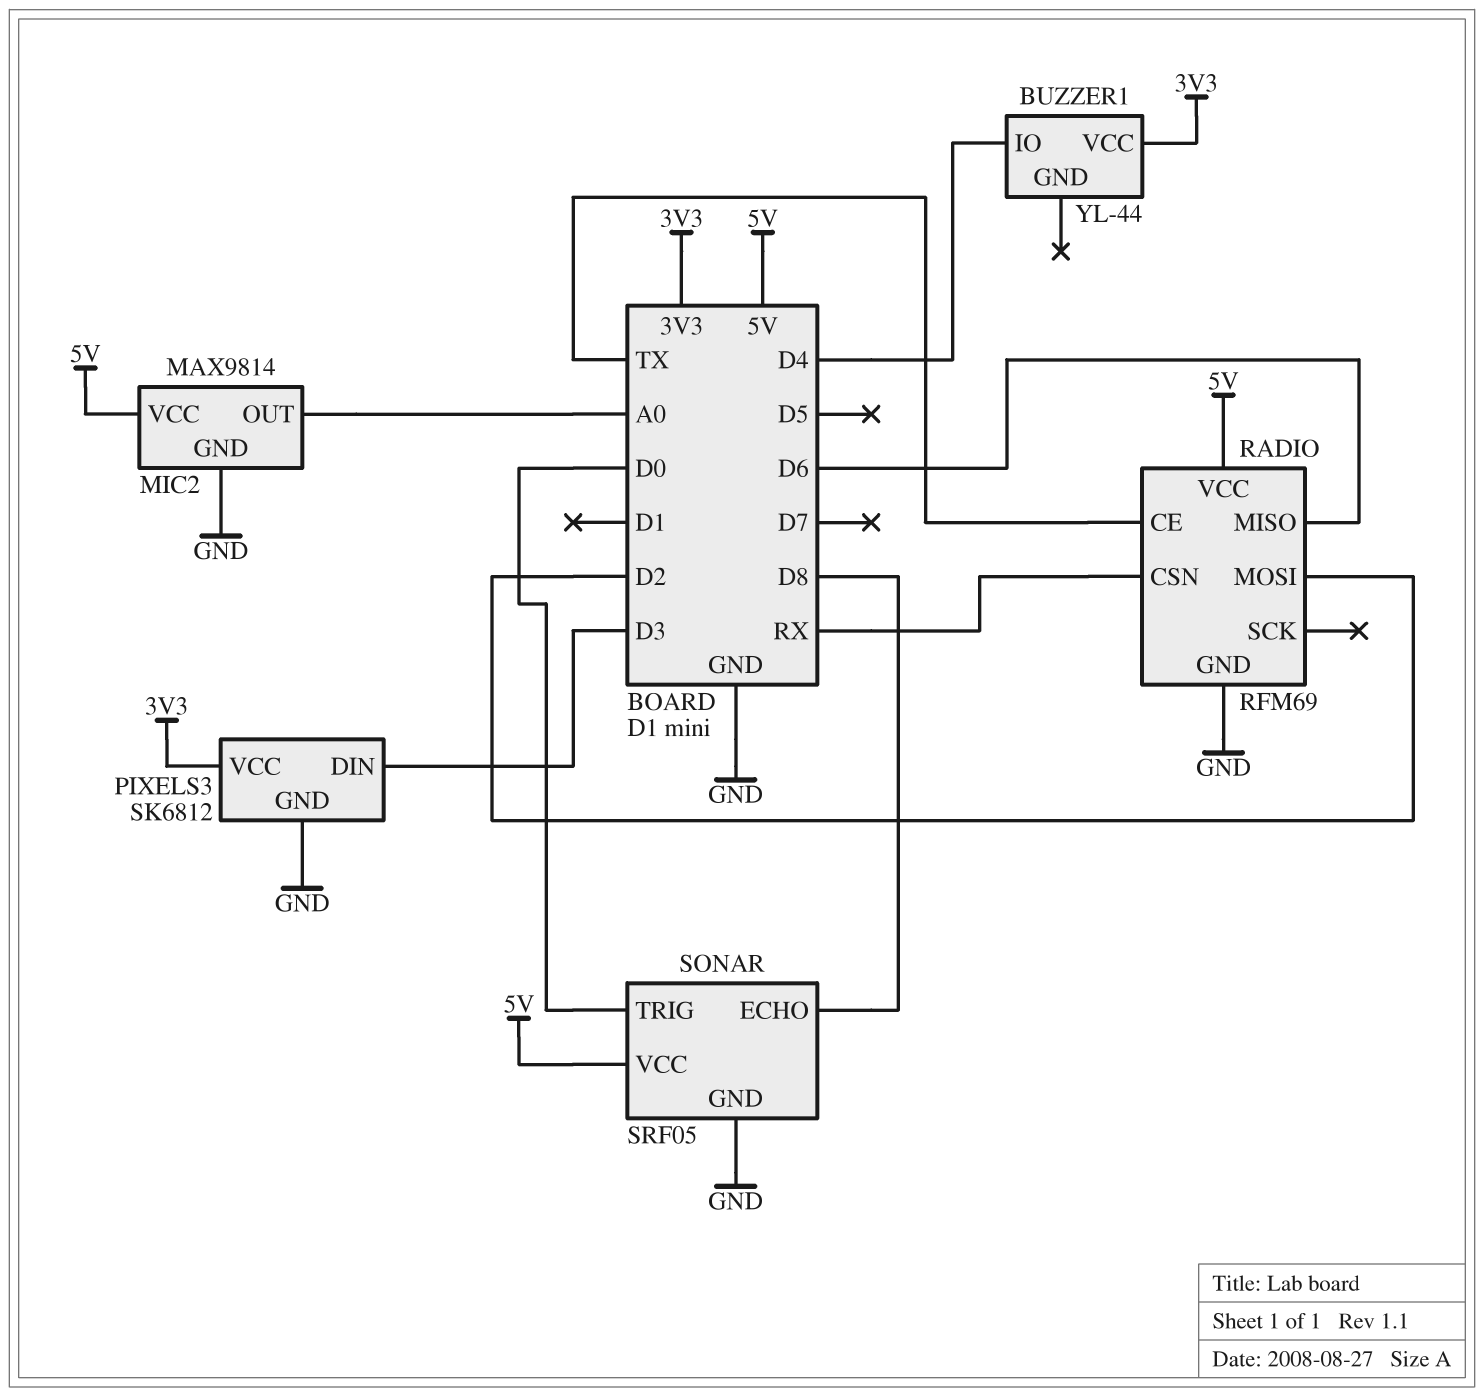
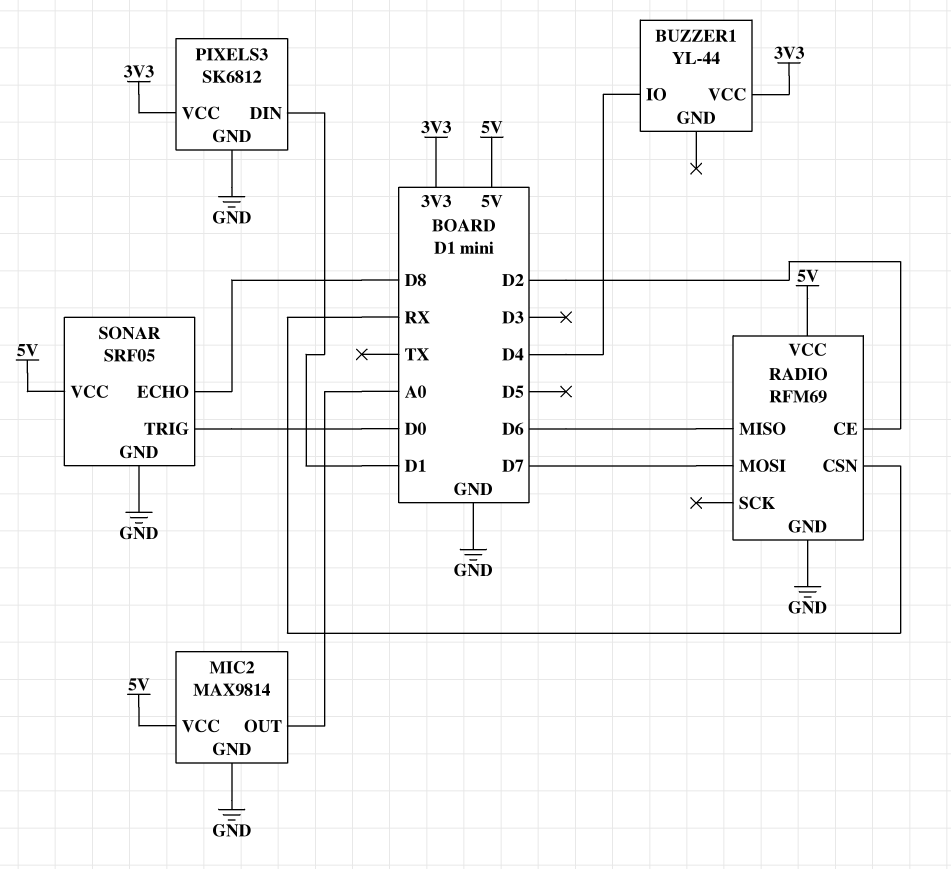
PIXELS3 pin DIN: D3 -> D1
RADIO pin CE: TX -> D2
RADIO pin MOSI: D2 -> D7

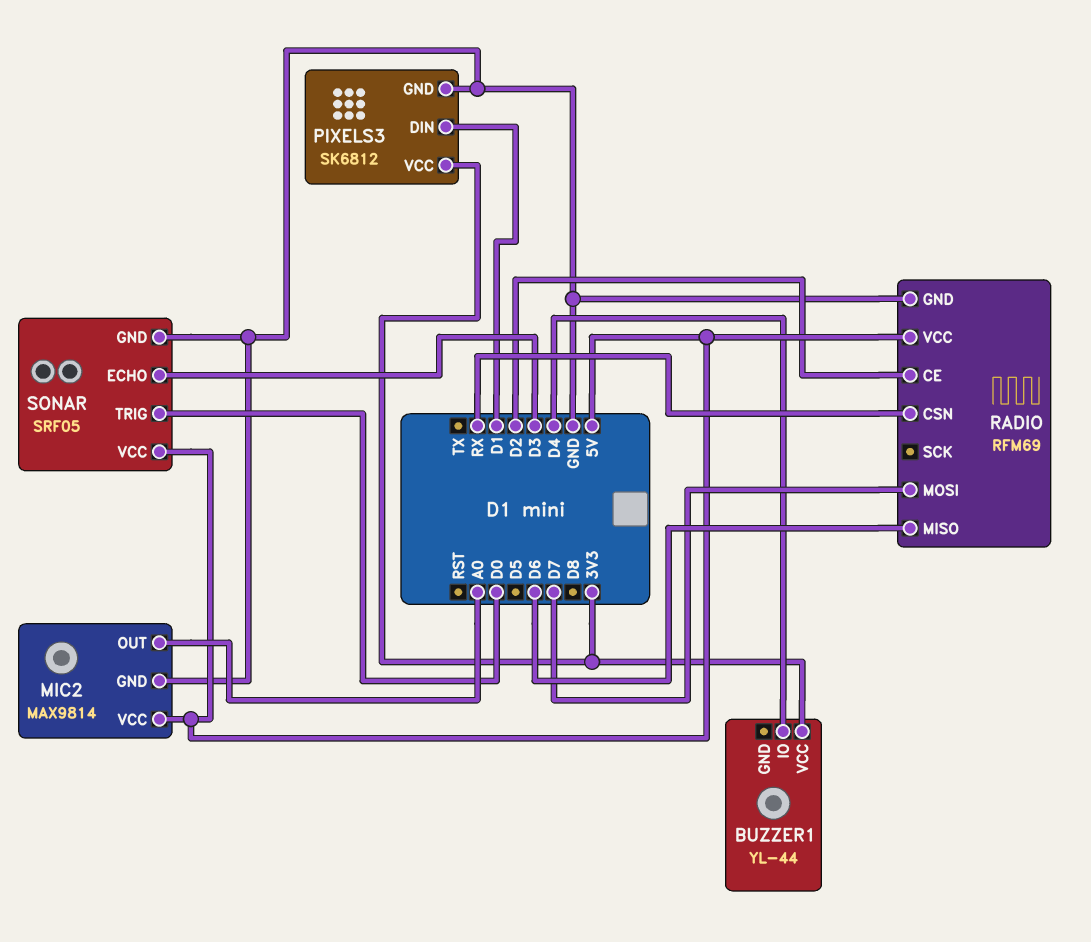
SONAR pin ECHO: D8 -> D3

